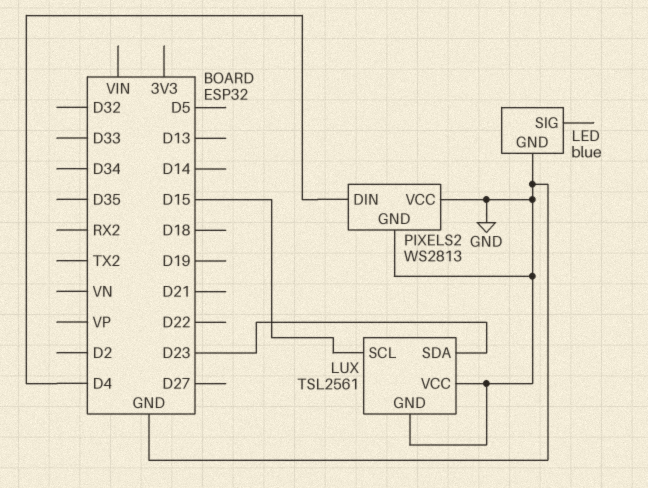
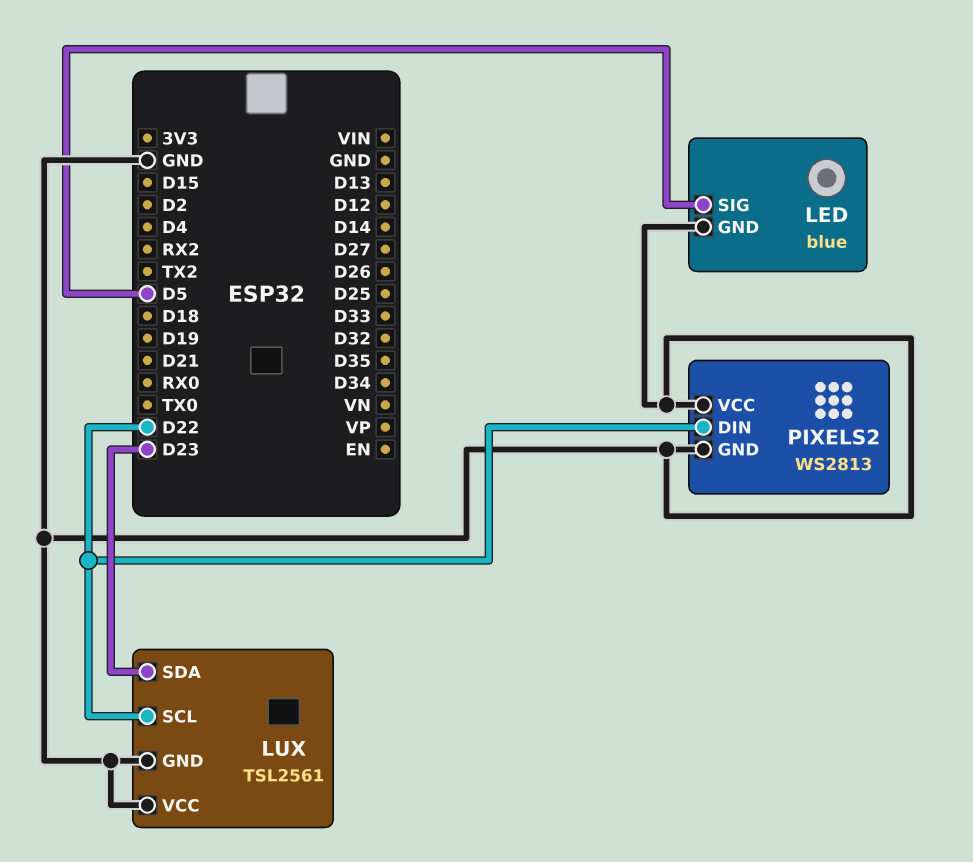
LED pin SIG: none -> D5
LUX pin SCL: D15 -> D22
PIXELS2 pin DIN: D4 -> D22

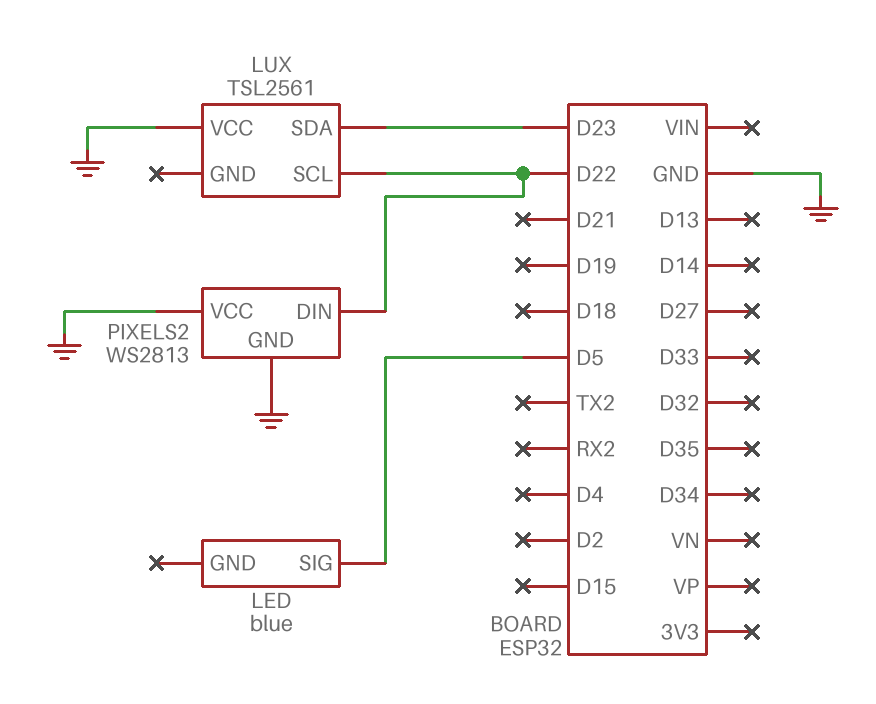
LED pin GND: GND -> none
LUX pin GND: GND -> none

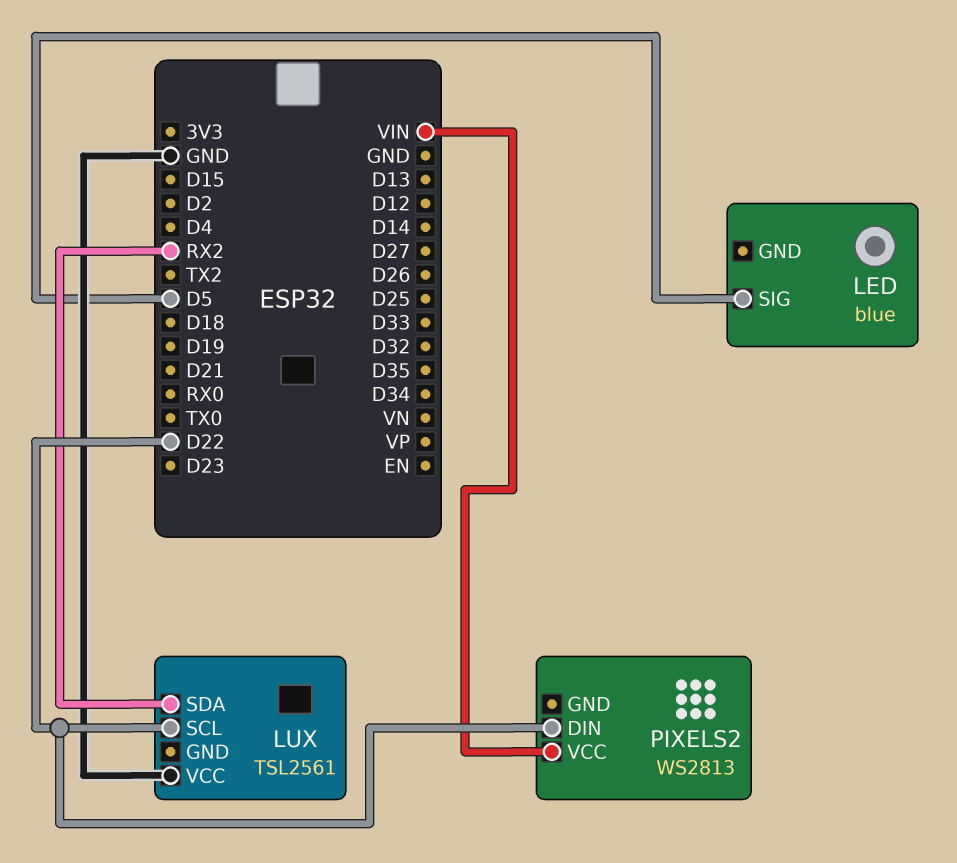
LUX pin SDA: D23 -> RX2
PIXELS2 pin GND: GND -> none
PIXELS2 pin VCC: GND -> VIN

